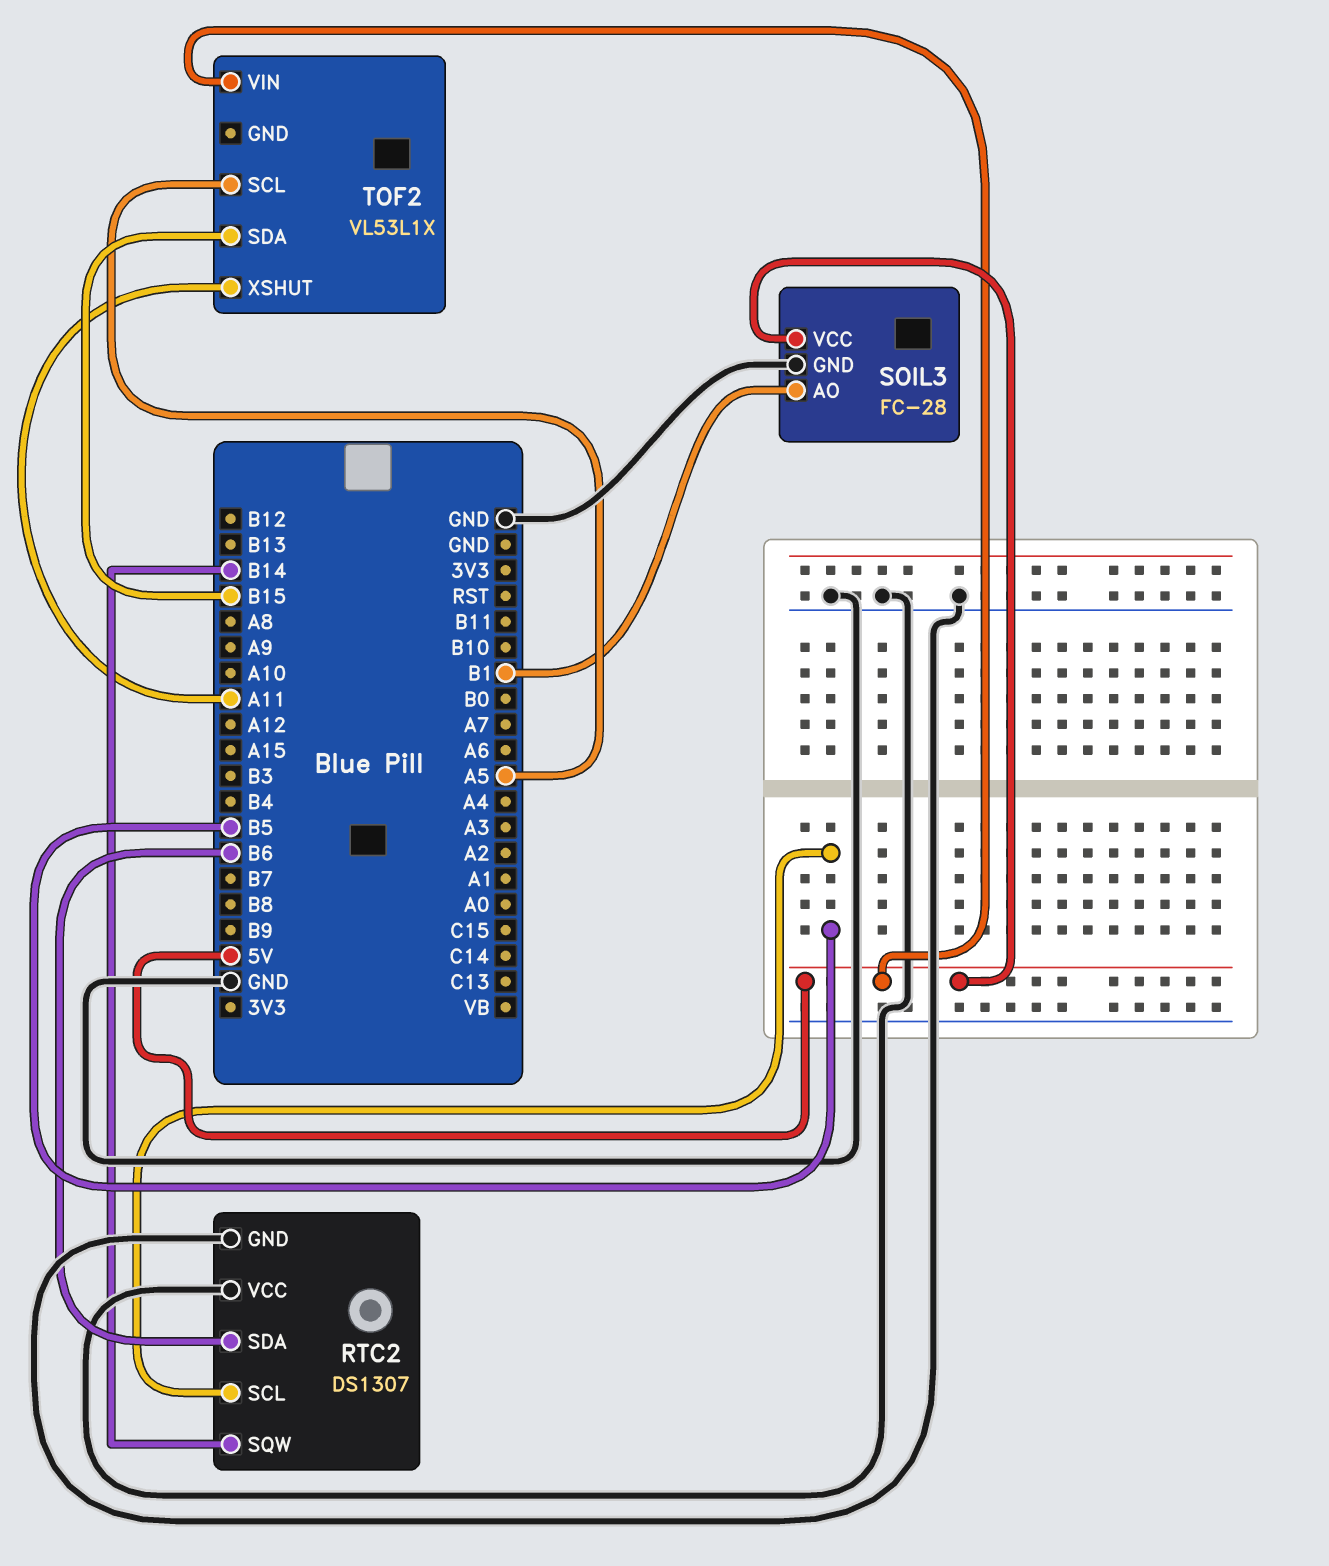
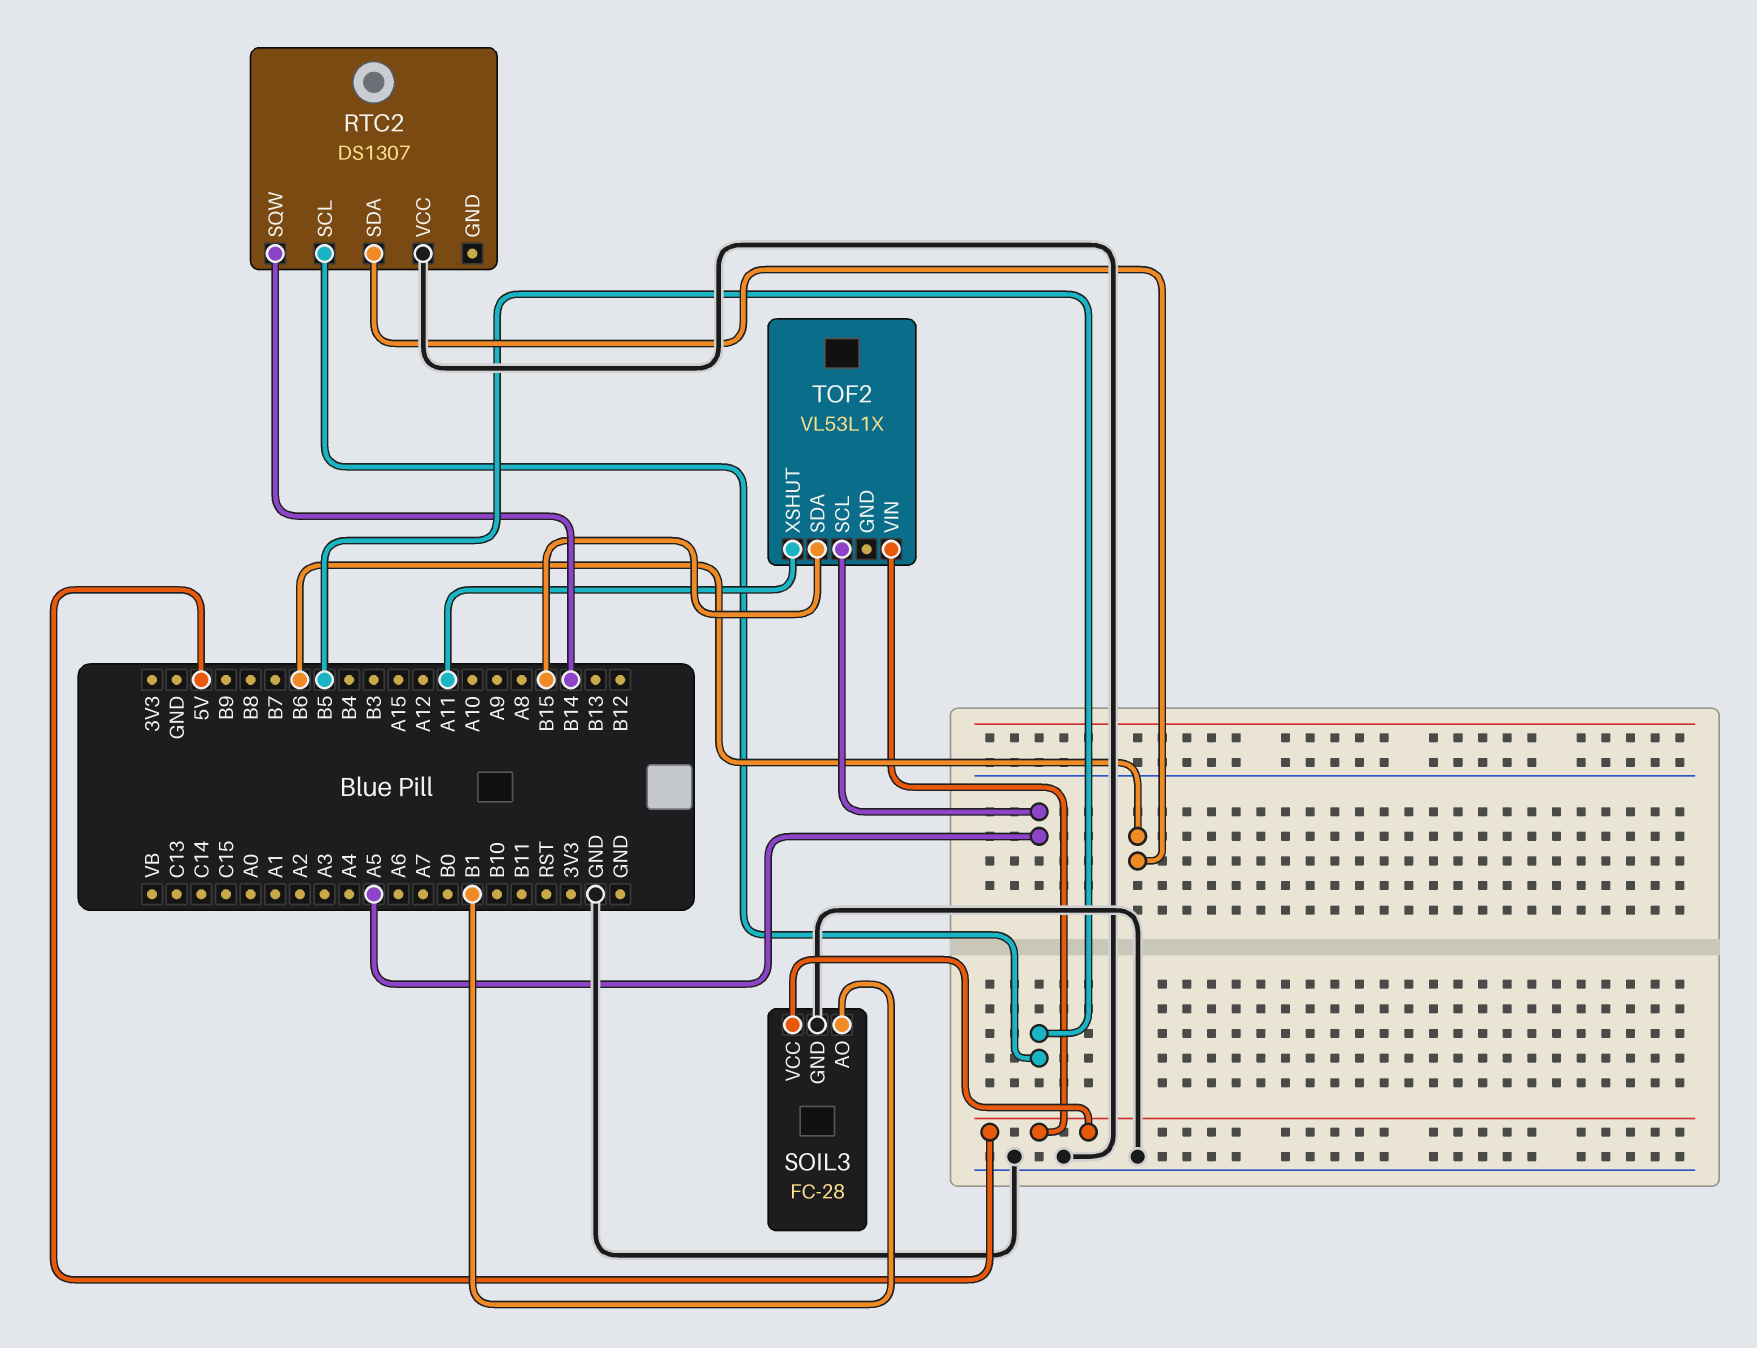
RTC2 pin GND: GND -> none

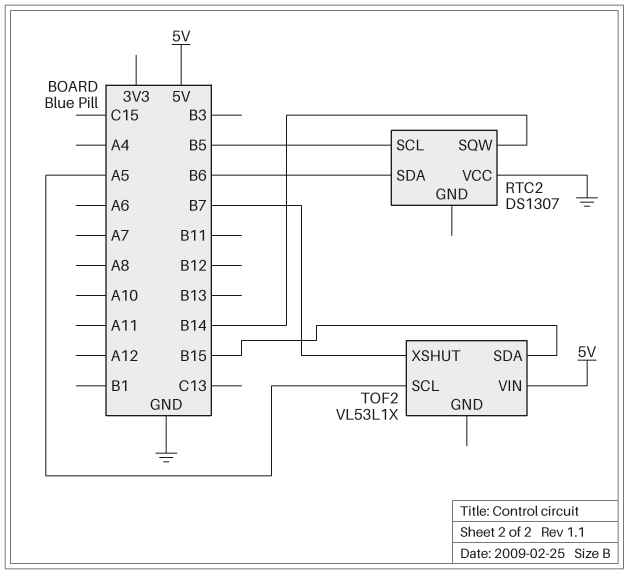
SOIL3: FC-28 -> none
SOIL3 pin AO: B1 -> none
SOIL3 pin GND: GND -> none
SOIL3 pin VCC: 5V -> none
TOF2 pin XSHUT: A11 -> B7

